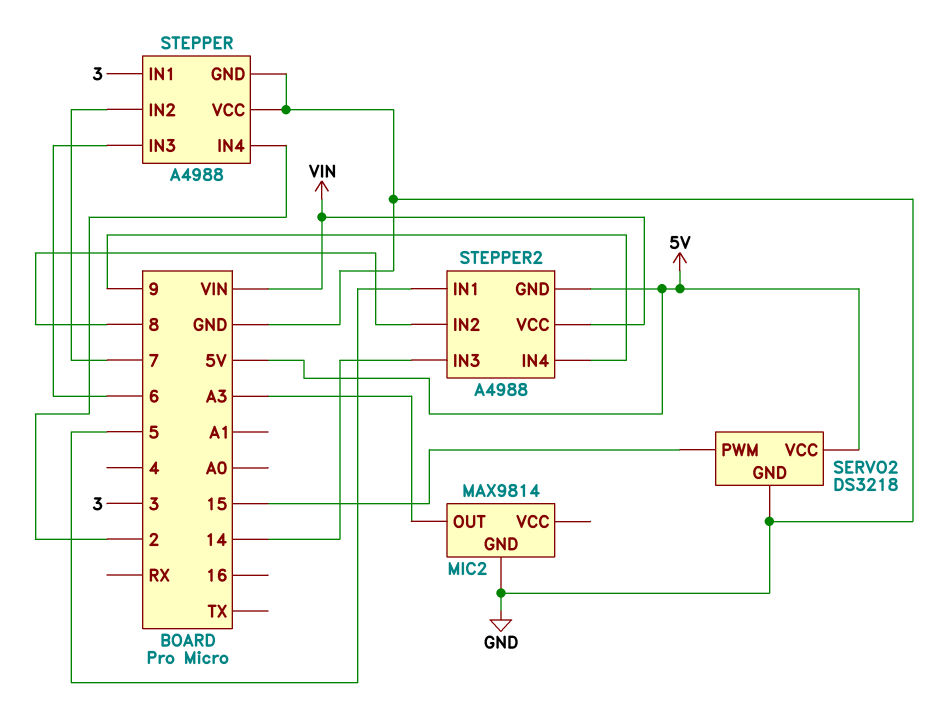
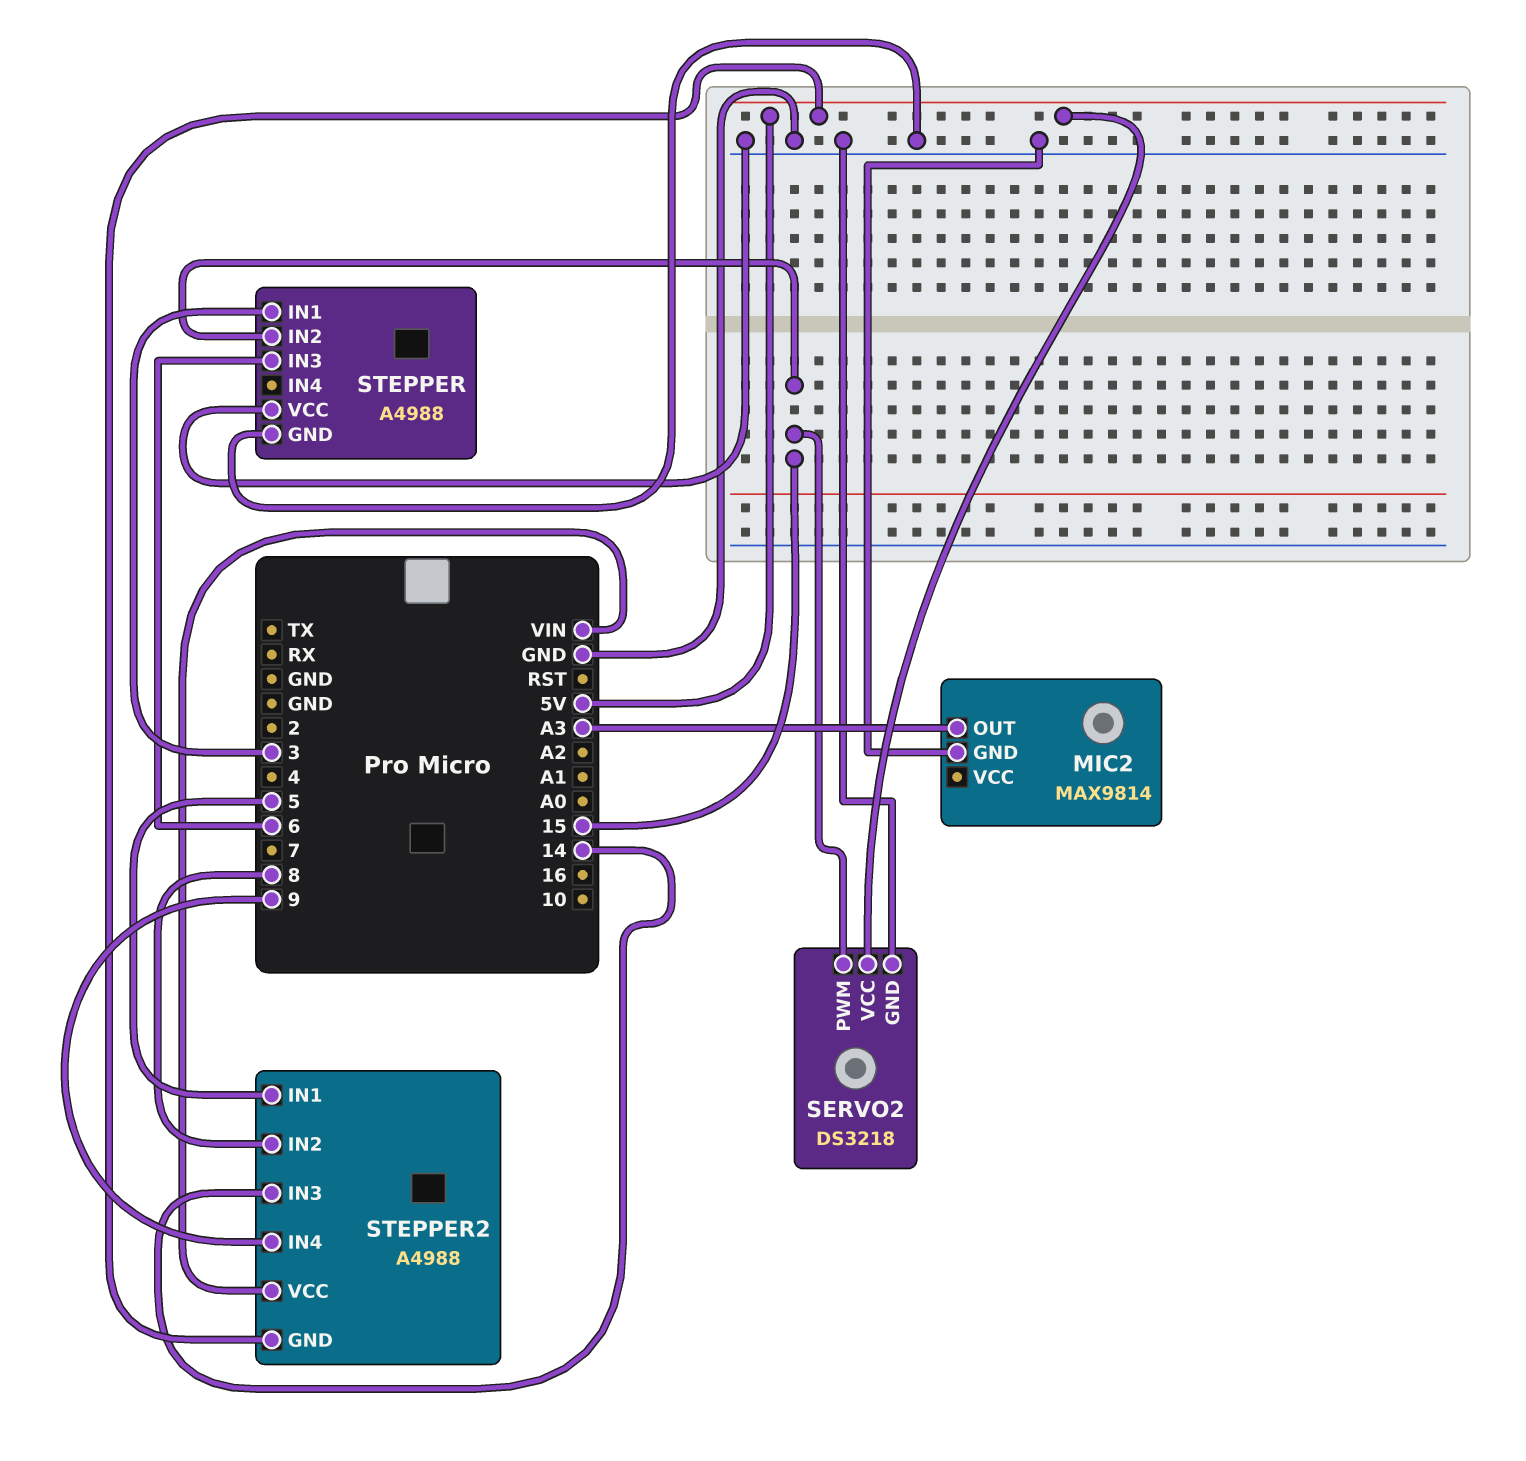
STEPPER pin IN2: 7 -> 15
STEPPER pin IN4: 2 -> none

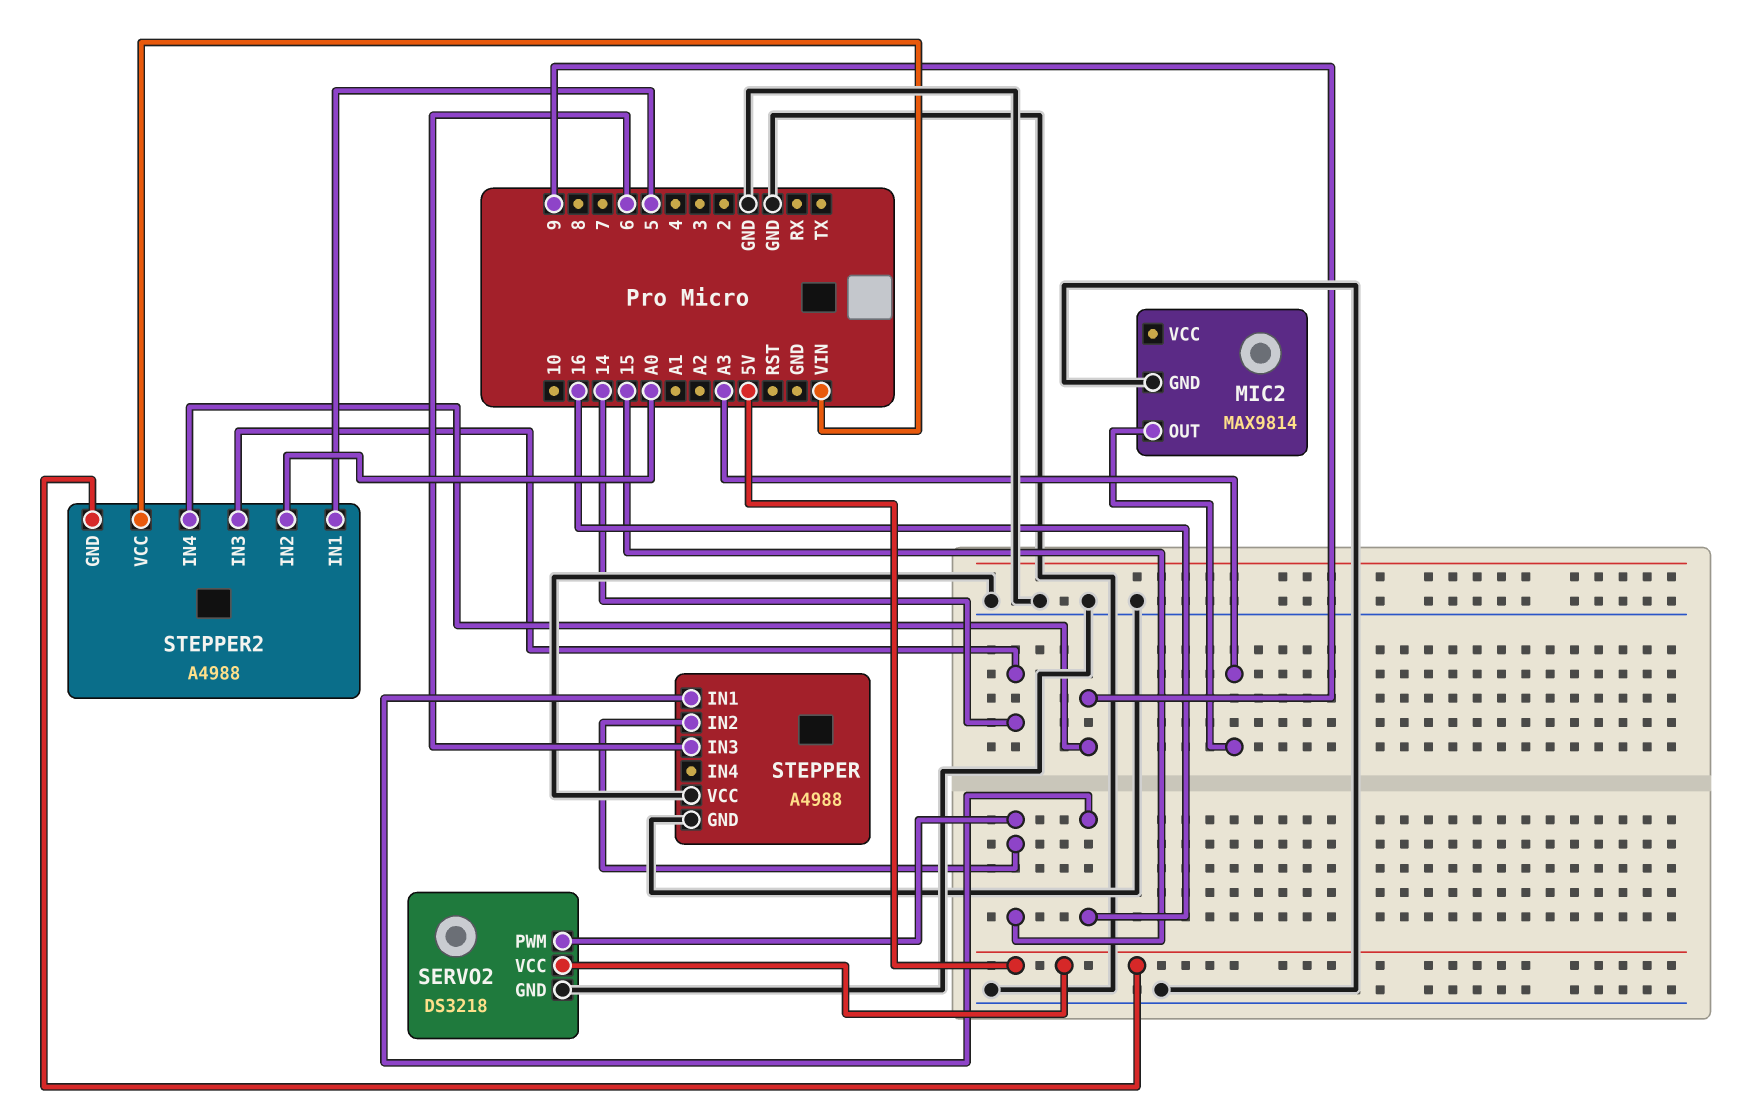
STEPPER pin IN1: 3 -> 16
STEPPER2 pin IN2: 8 -> A0

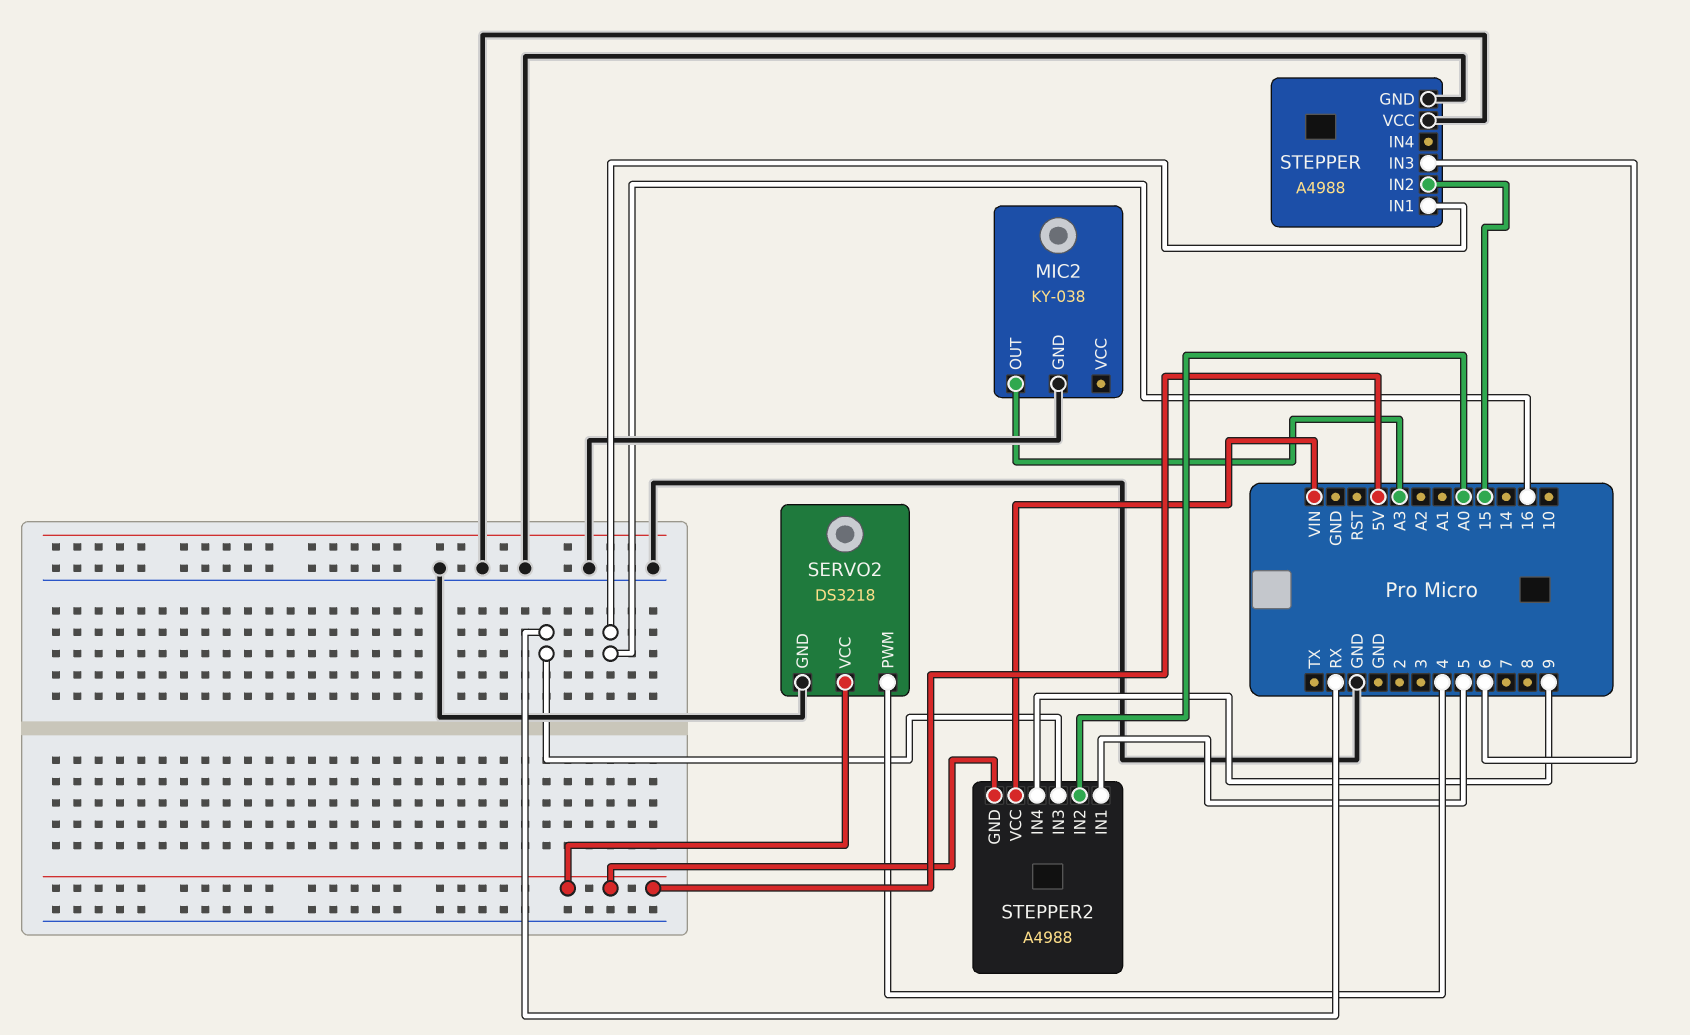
MIC2: MAX9814 -> KY-038
SERVO2 pin PWM: 15 -> 4
STEPPER2 pin IN3: 14 -> RX

